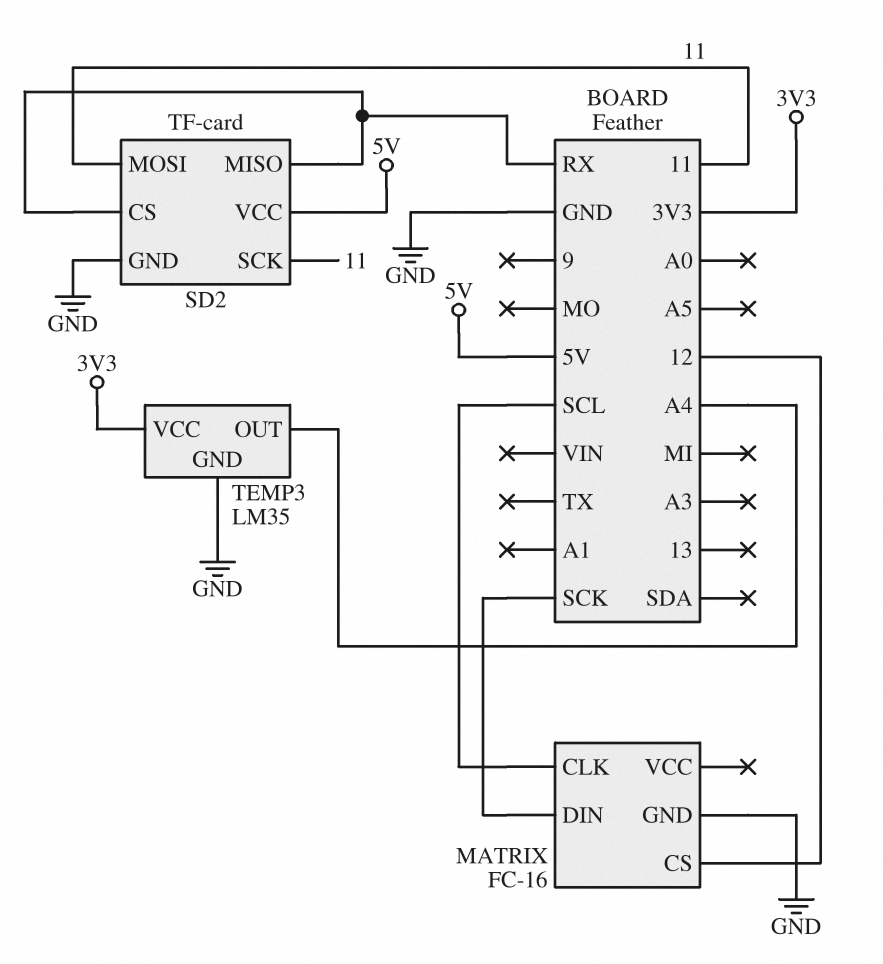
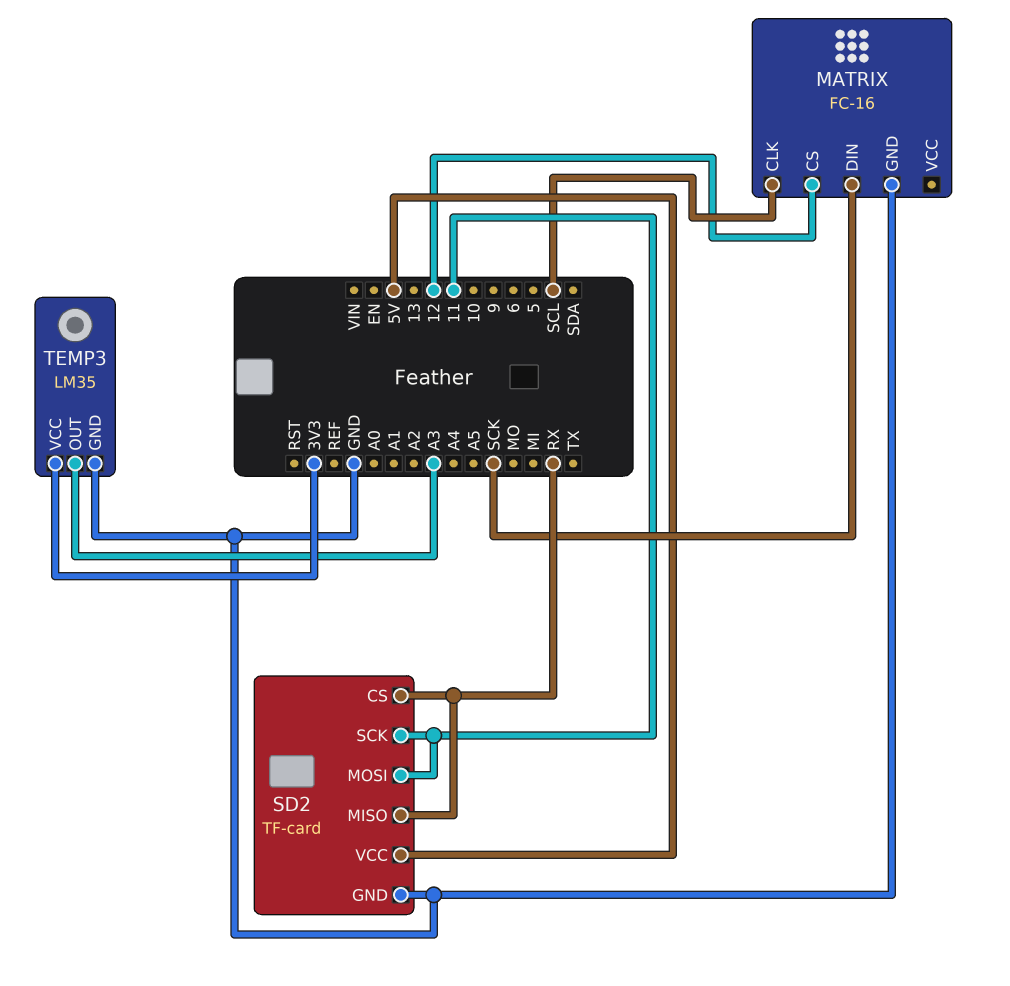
TEMP3 pin OUT: A4 -> A3

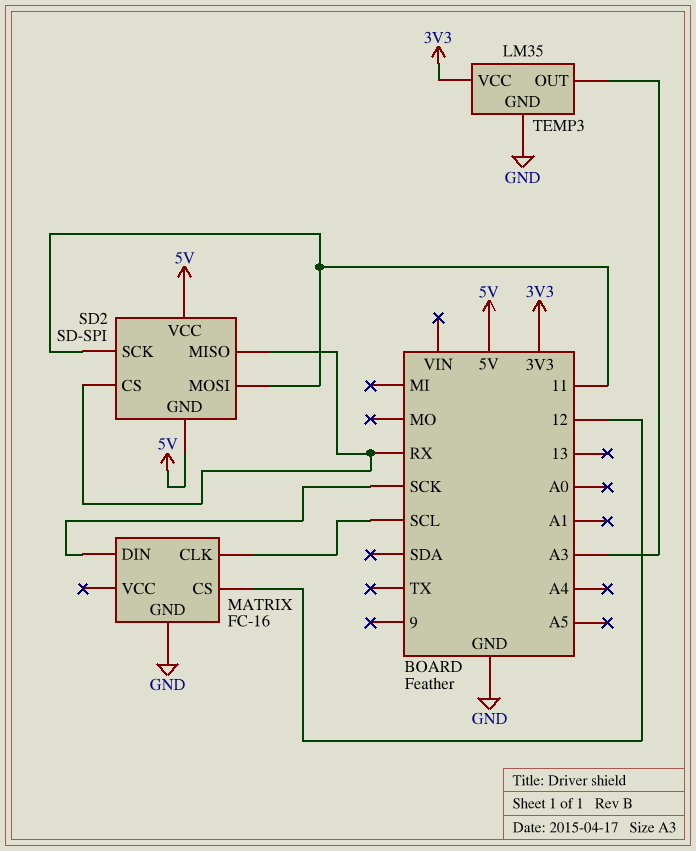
SD2: TF-card -> SD-SPI
SD2 pin GND: GND -> 5V

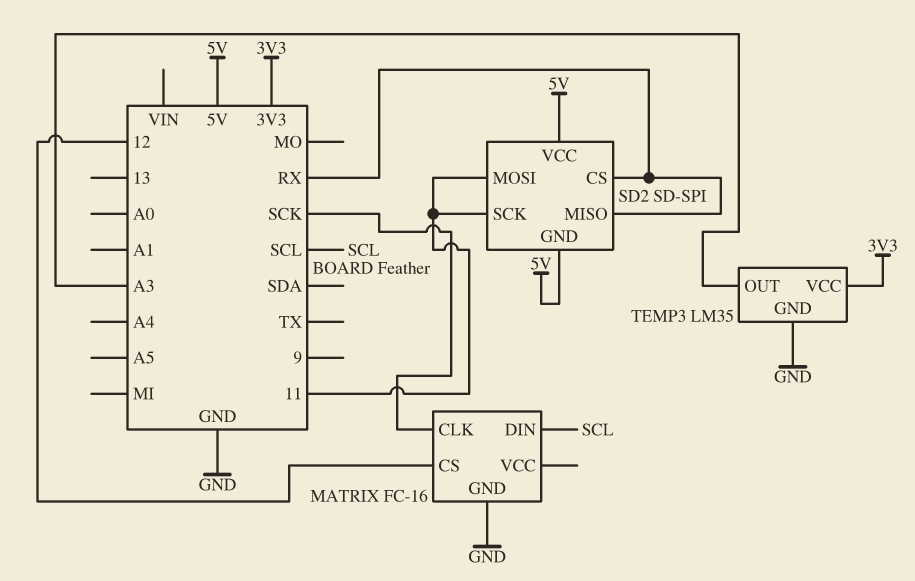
MATRIX pin CLK: SCL -> SCK
MATRIX pin DIN: SCK -> SCL

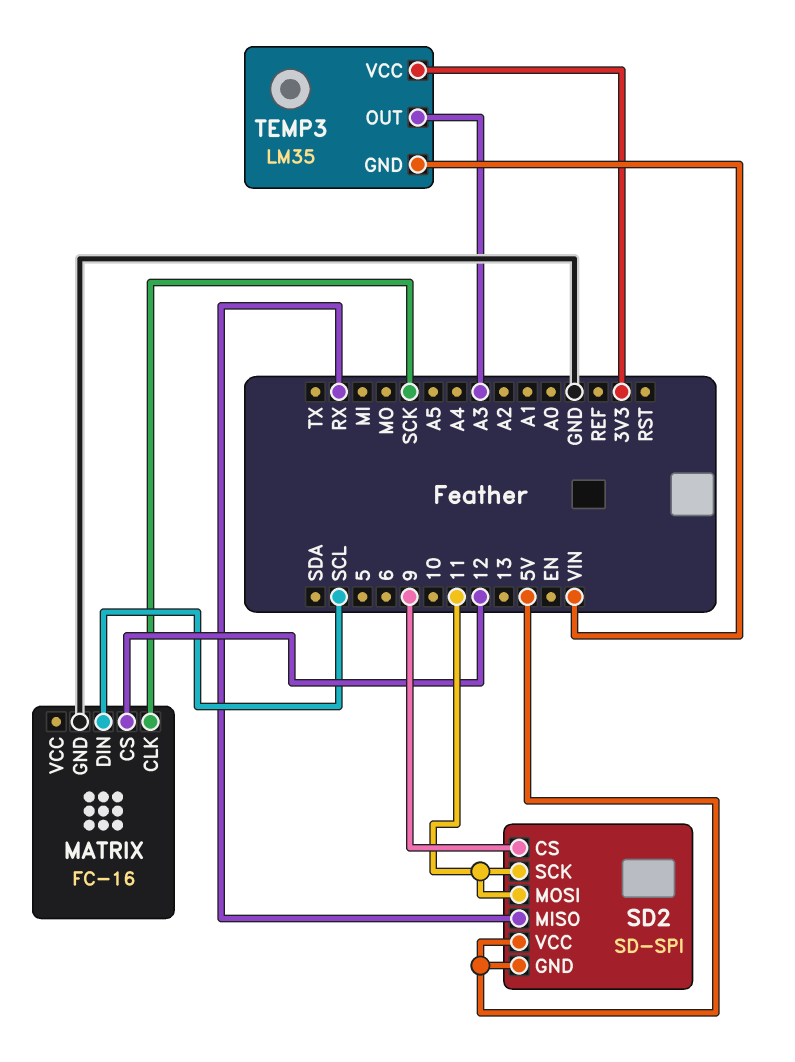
SD2 pin CS: RX -> 9
TEMP3 pin GND: GND -> VIN

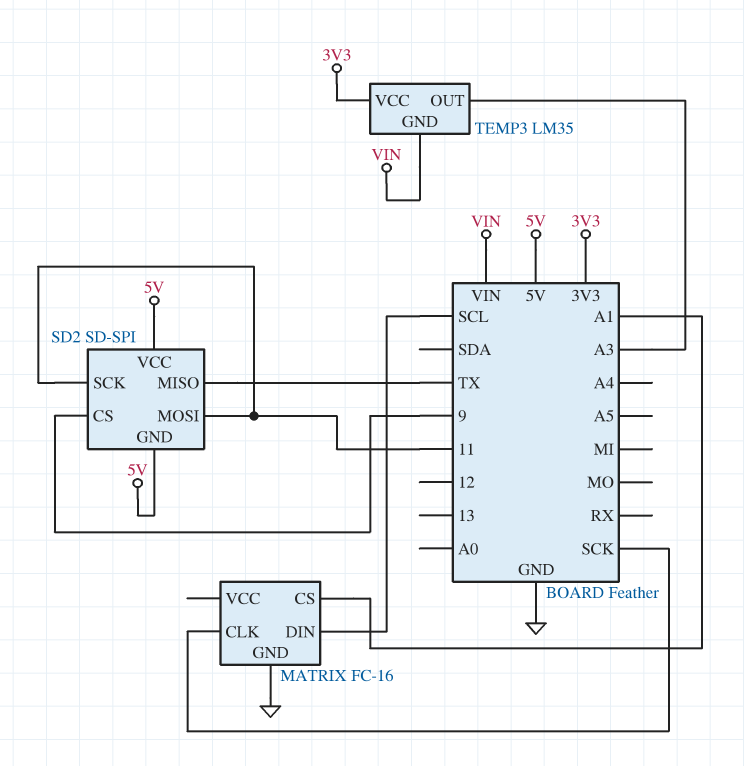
MATRIX pin CS: 12 -> A1
SD2 pin MISO: RX -> TX

